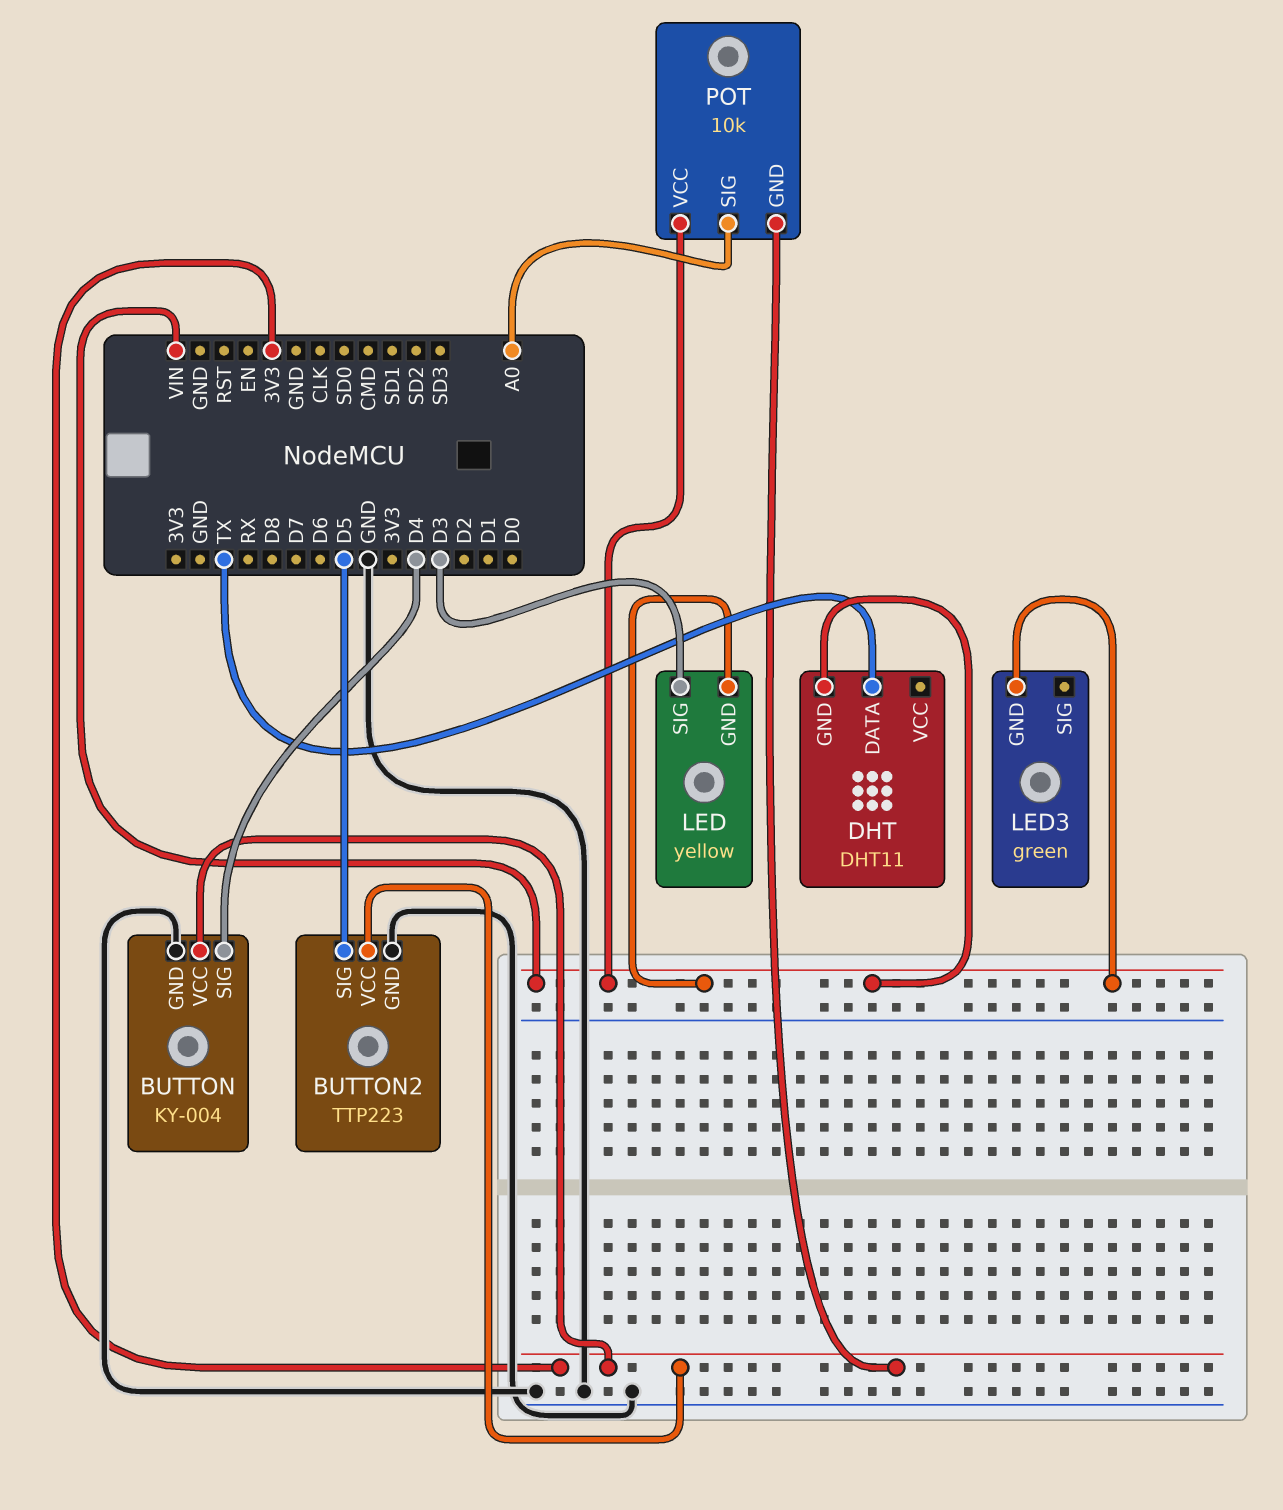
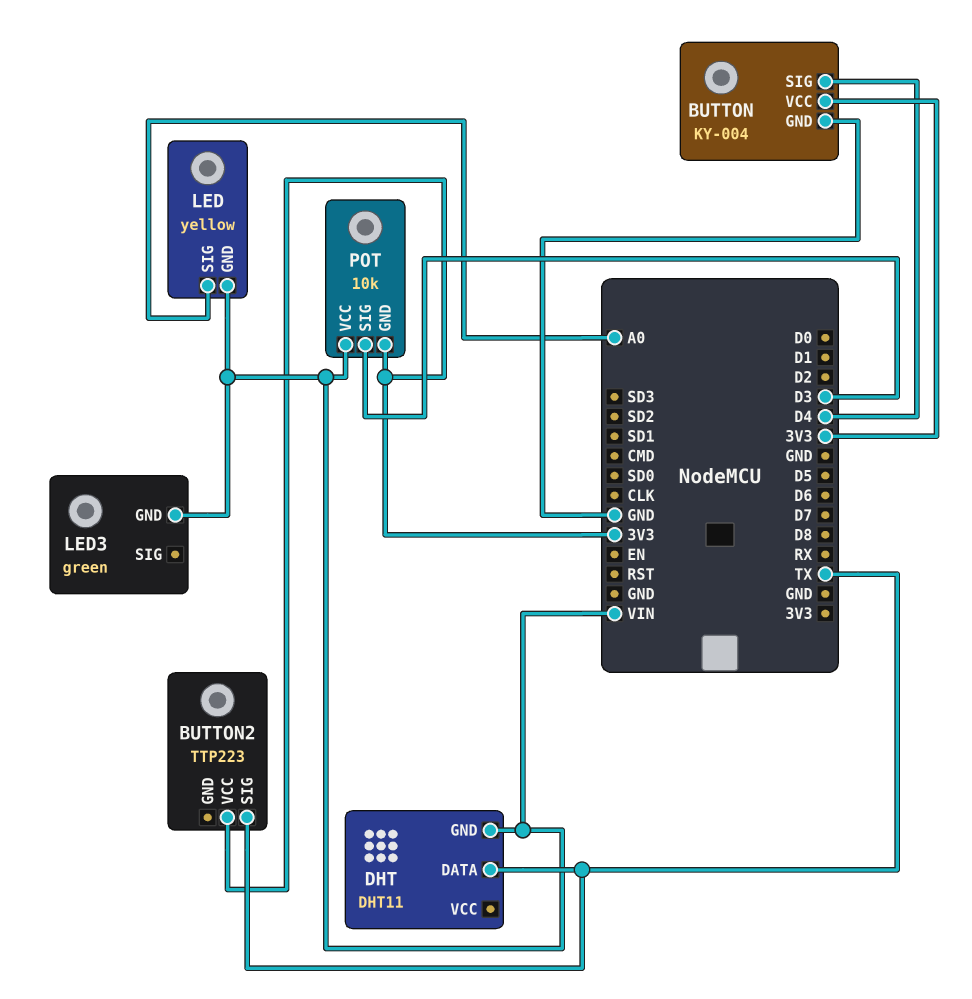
BUTTON2 pin GND: GND -> none
BUTTON2 pin SIG: D5 -> TX
LED pin SIG: D3 -> A0
POT pin SIG: A0 -> D3

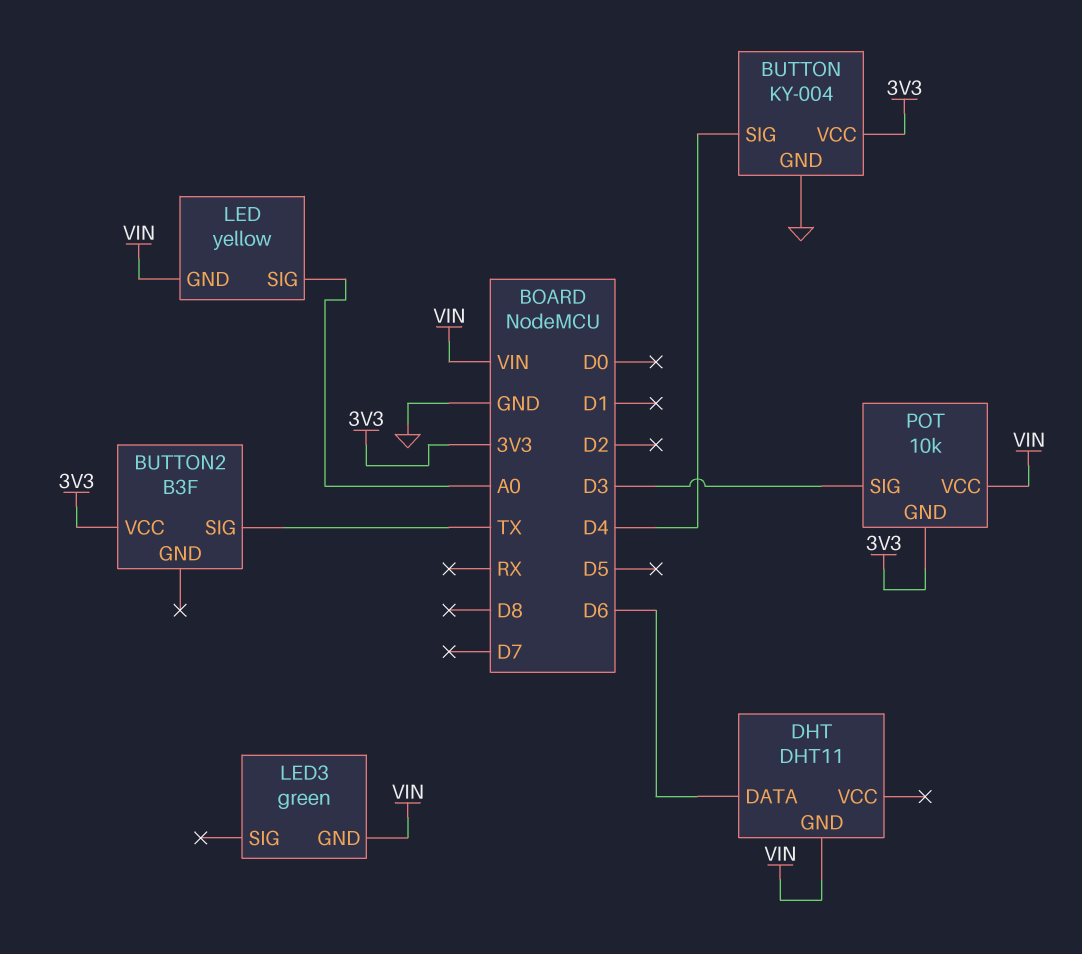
BUTTON2: TTP223 -> B3F
DHT pin DATA: TX -> D6

